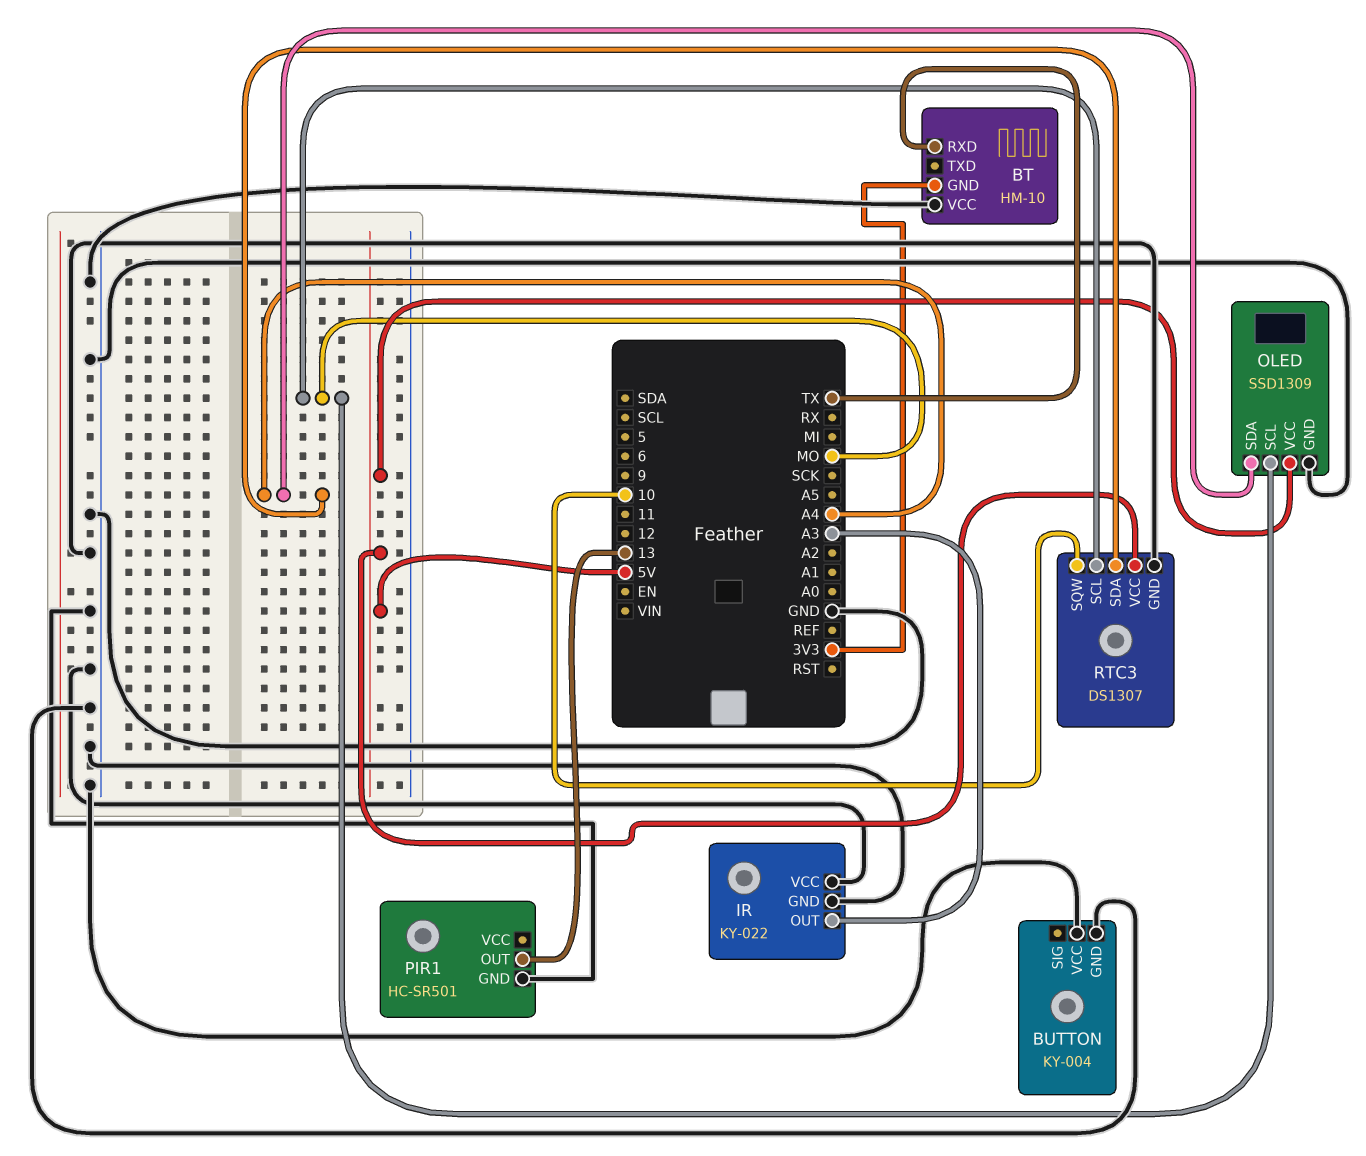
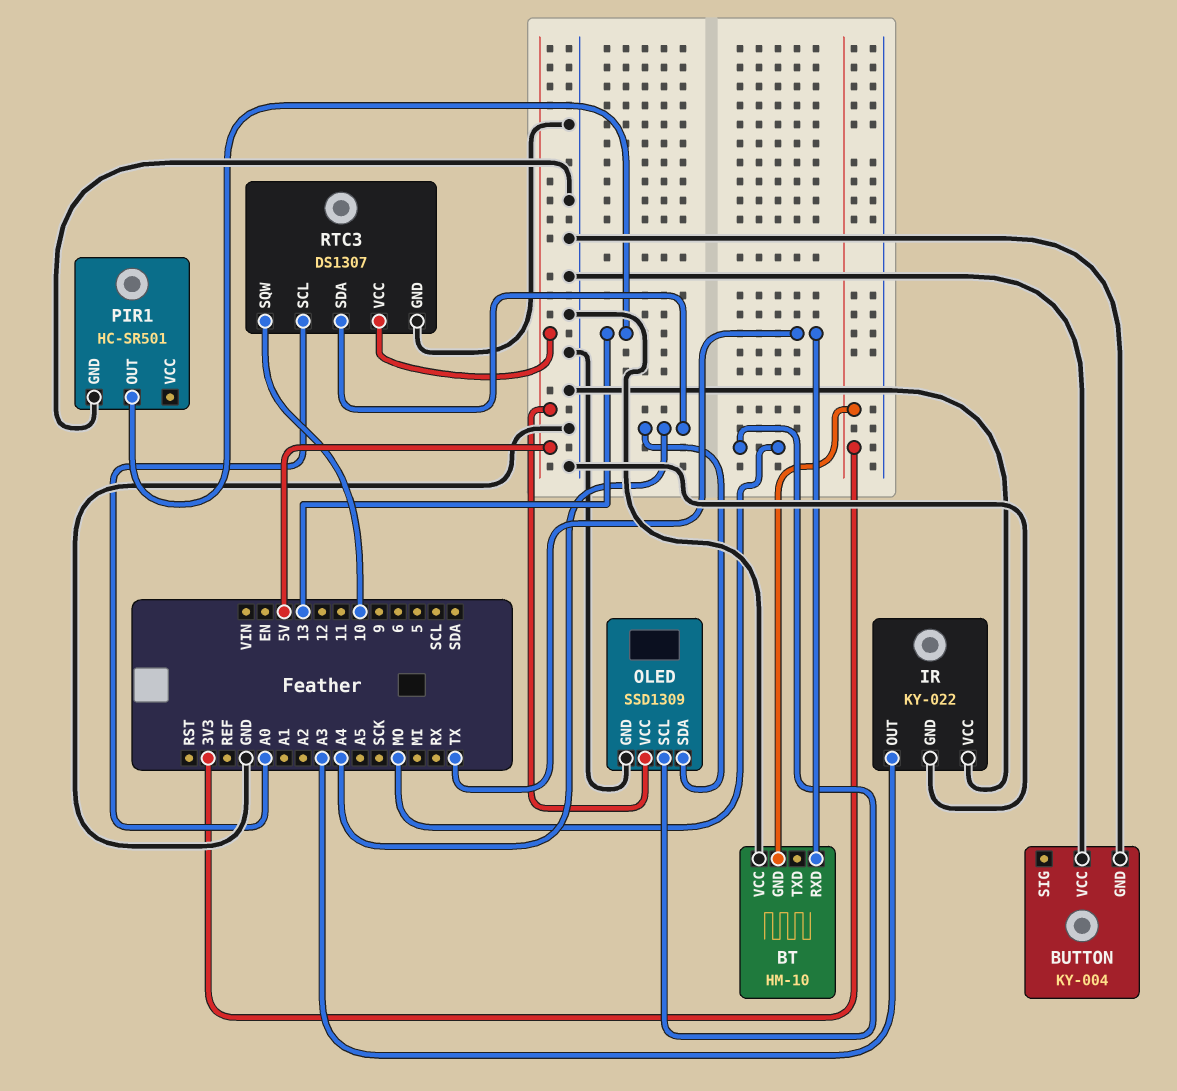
RTC3 pin SCL: MO -> A0

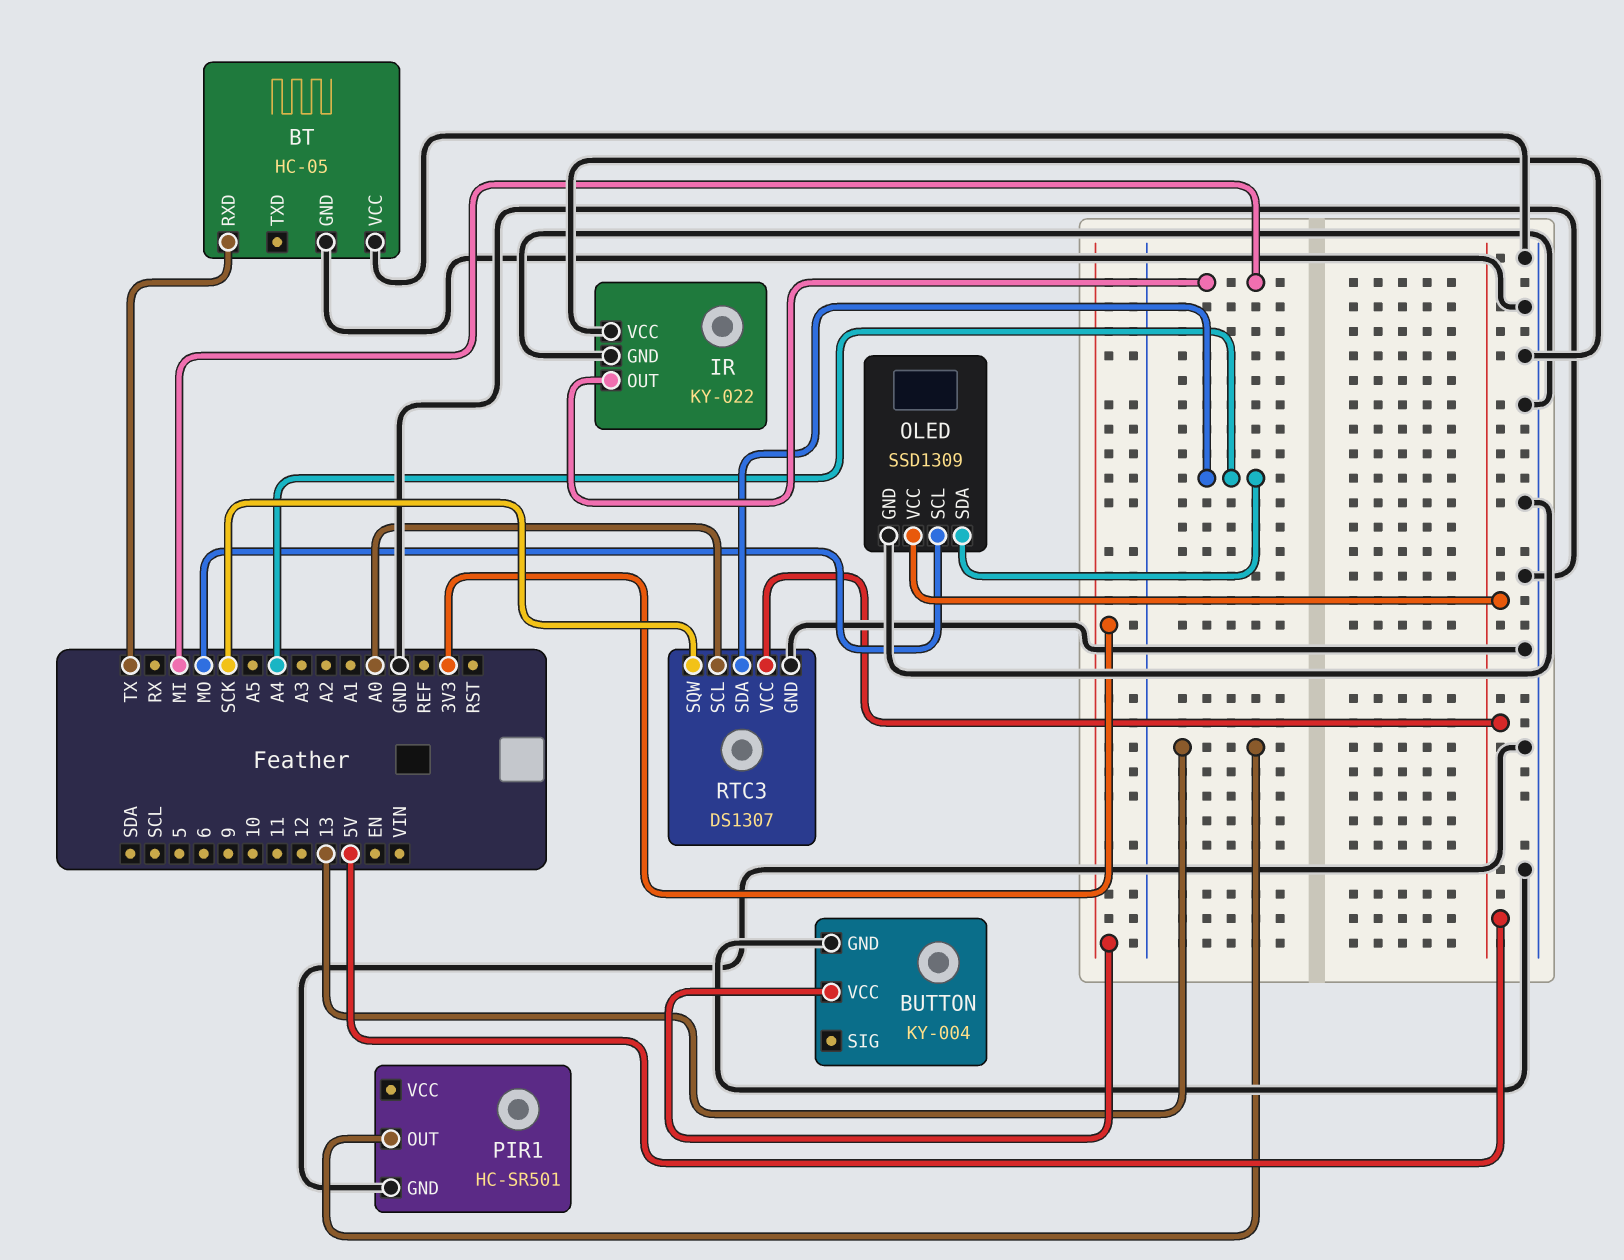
BT: HM-10 -> HC-05
BT pin GND: 3V3 -> GND
BUTTON pin VCC: GND -> 3V3
IR pin OUT: A3 -> MI
RTC3 pin SQW: 10 -> SCK

